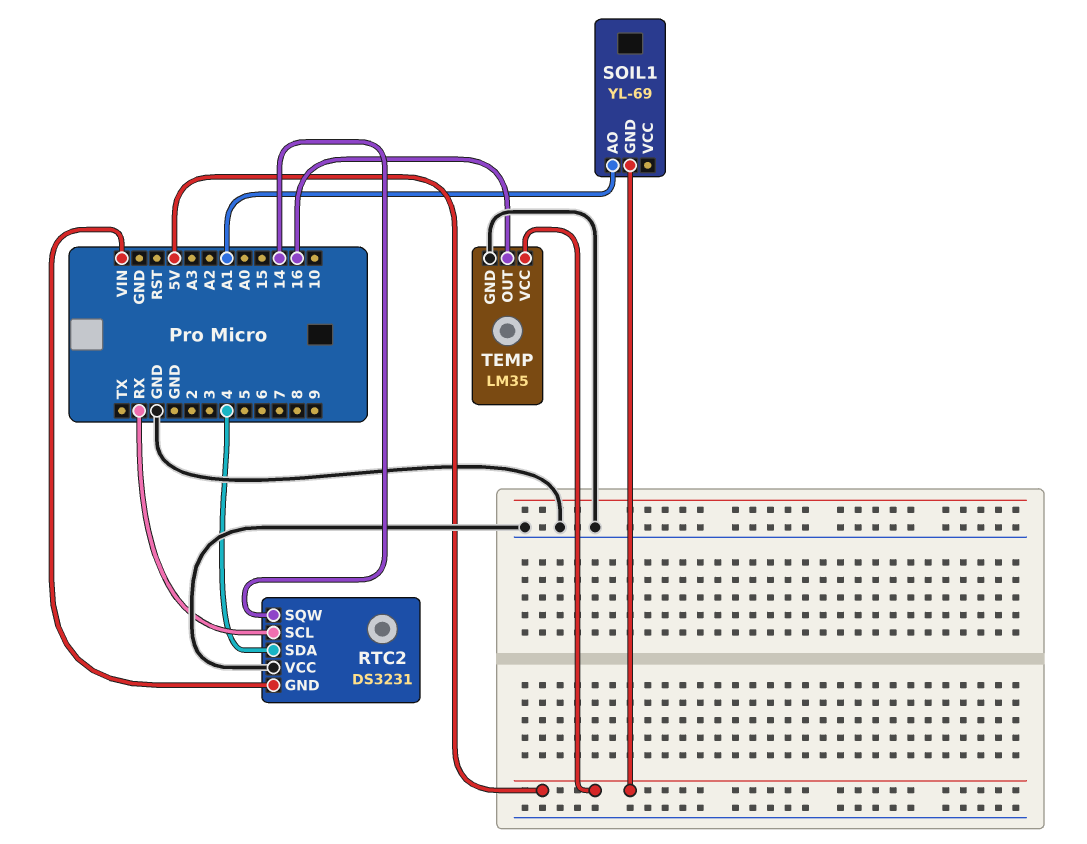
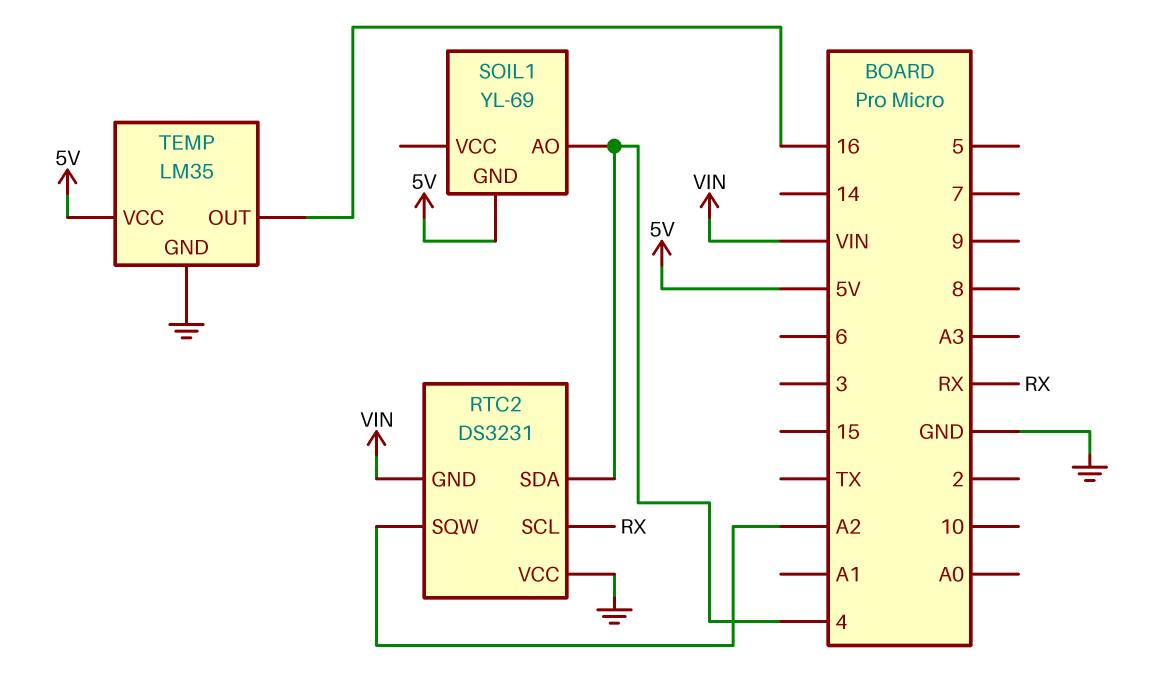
RTC2 pin SQW: 14 -> A2
SOIL1 pin AO: A1 -> 4

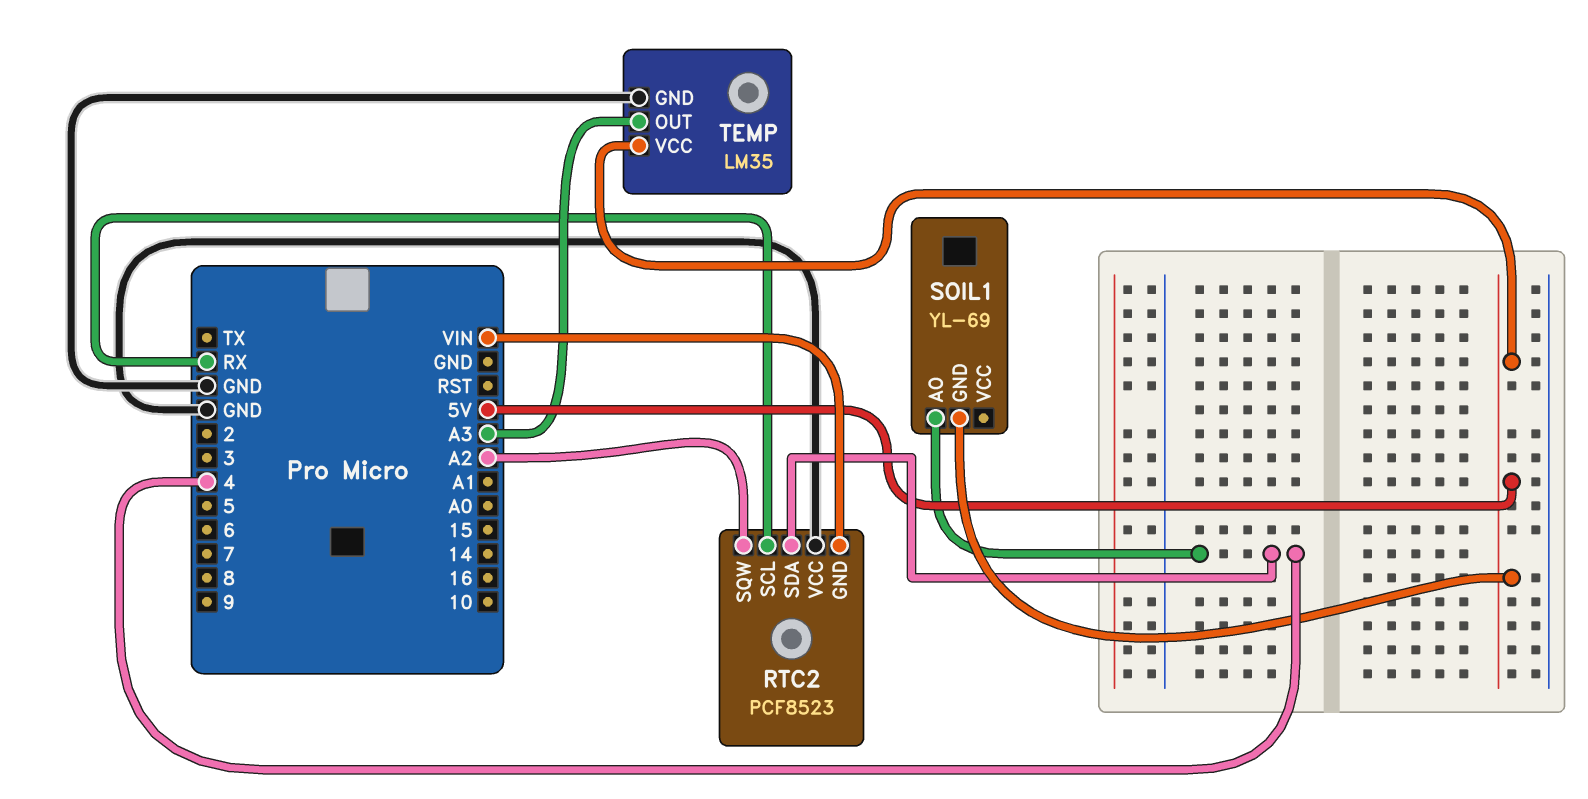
RTC2: DS3231 -> PCF8523
TEMP pin OUT: 16 -> A3

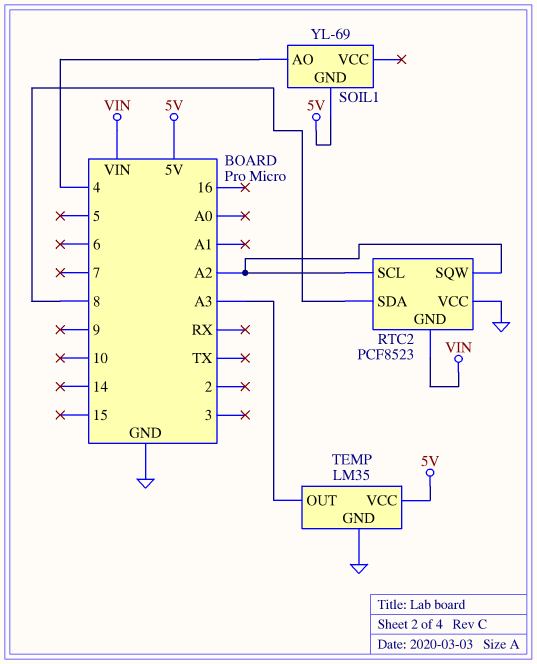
RTC2 pin SCL: RX -> A2
RTC2 pin SDA: 4 -> 8

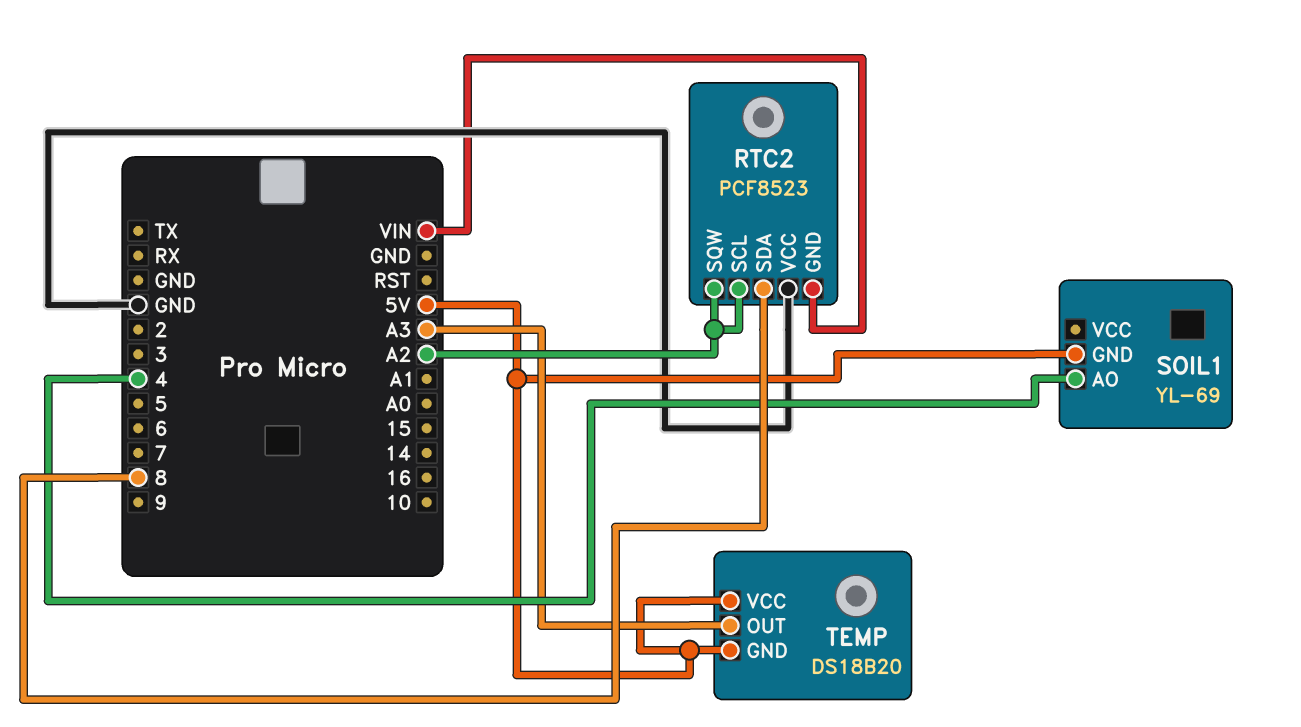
TEMP: LM35 -> DS18B20
TEMP pin GND: GND -> 5V

